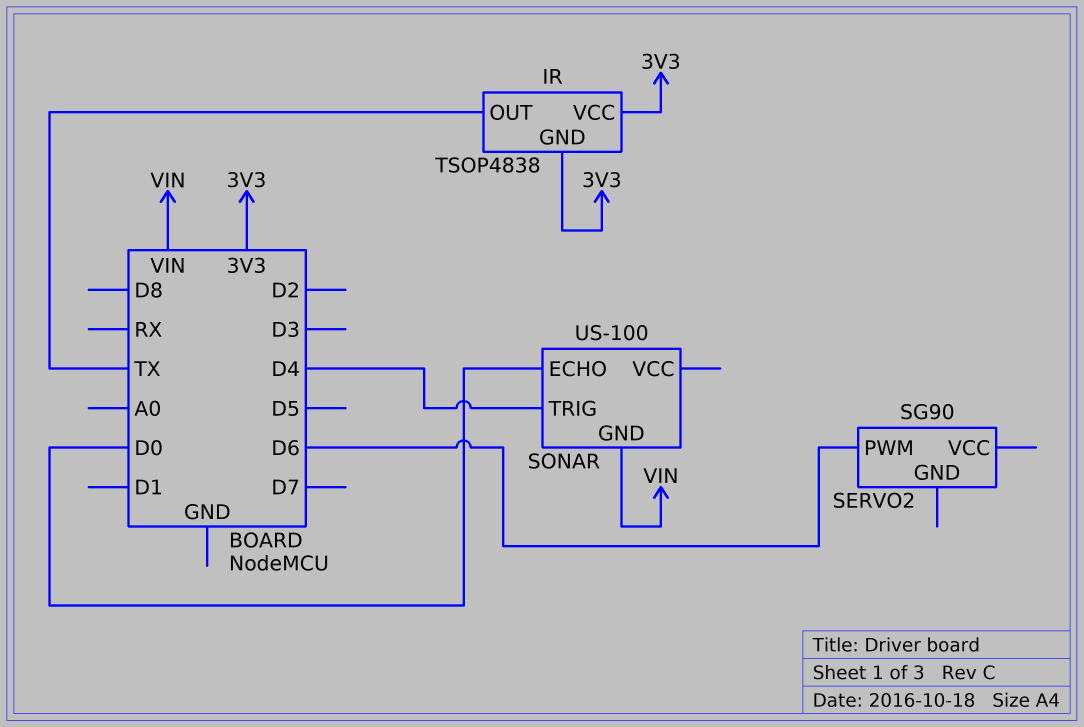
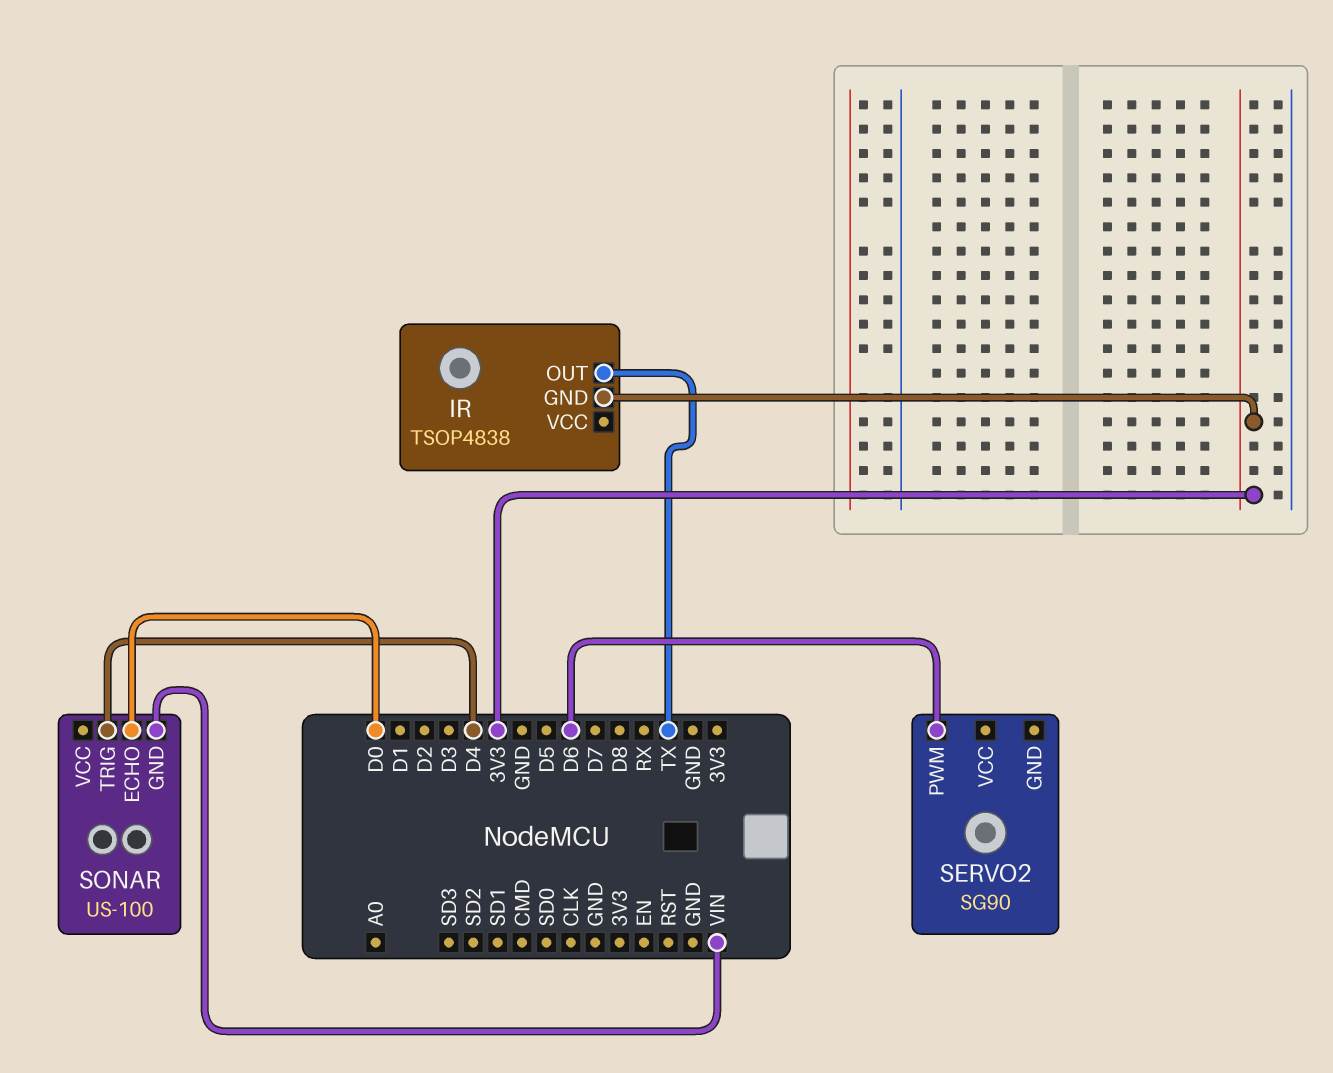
IR pin VCC: 3V3 -> none

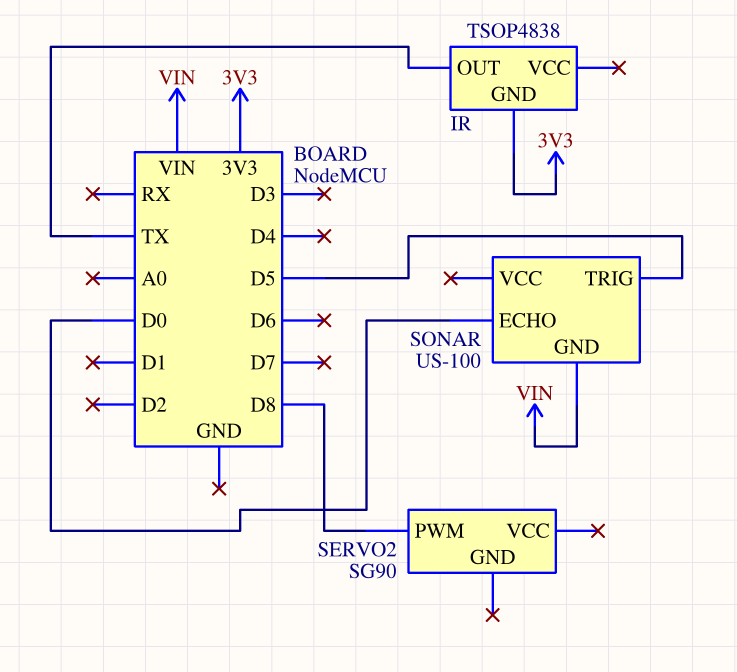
SERVO2 pin PWM: D6 -> D8
SONAR pin TRIG: D4 -> D5

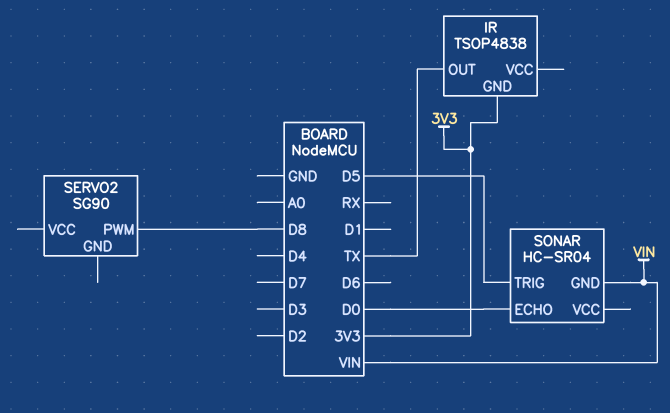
SONAR: US-100 -> HC-SR04

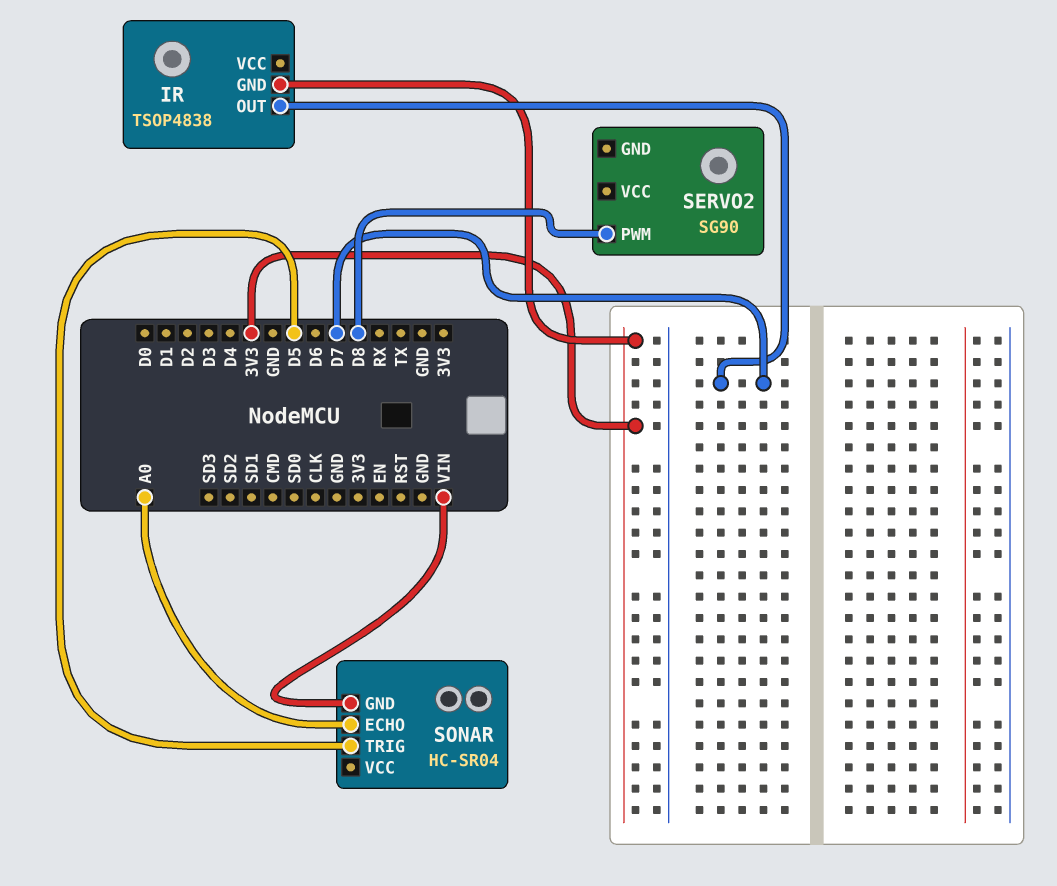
IR pin OUT: TX -> D7
SONAR pin ECHO: D0 -> A0

